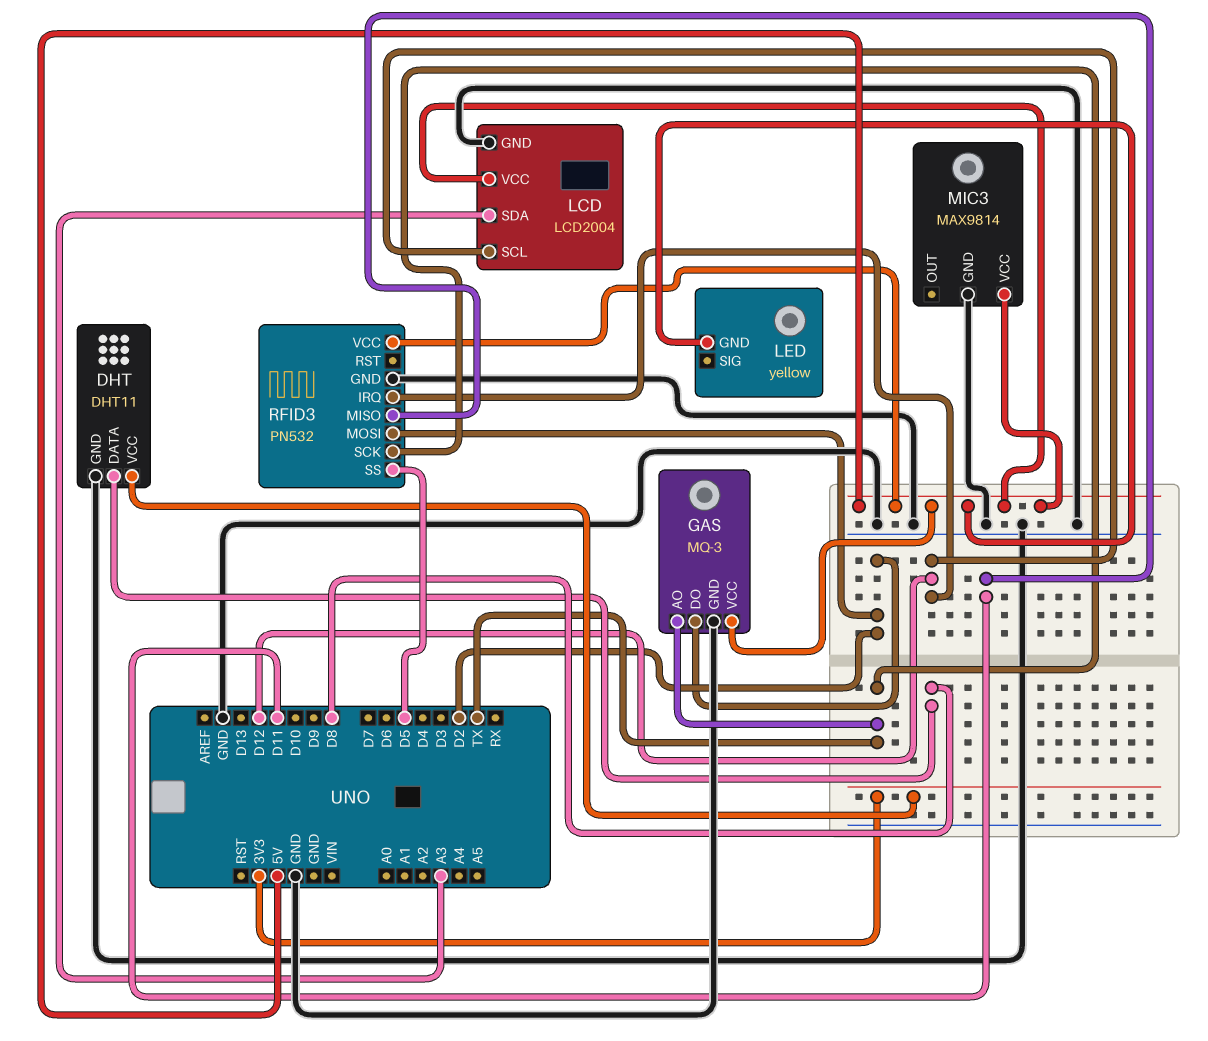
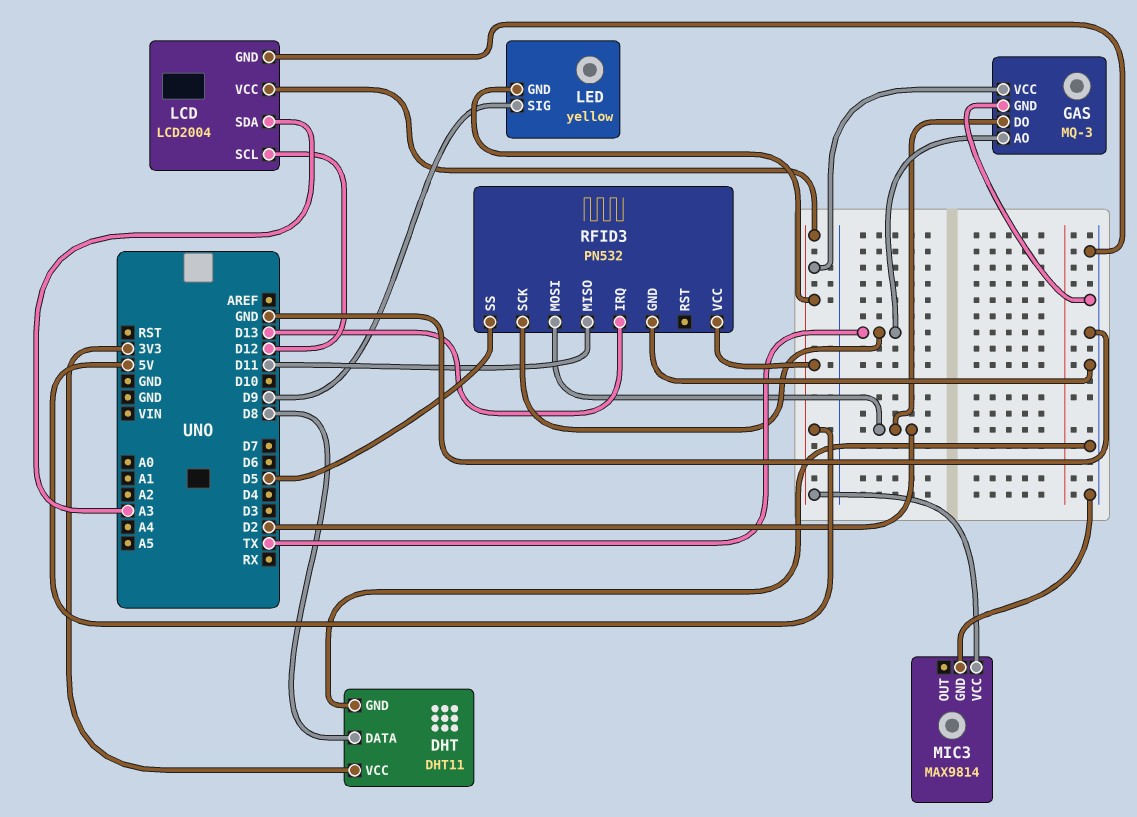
LED pin SIG: none -> D9
RFID3 pin IRQ: D12 -> D13

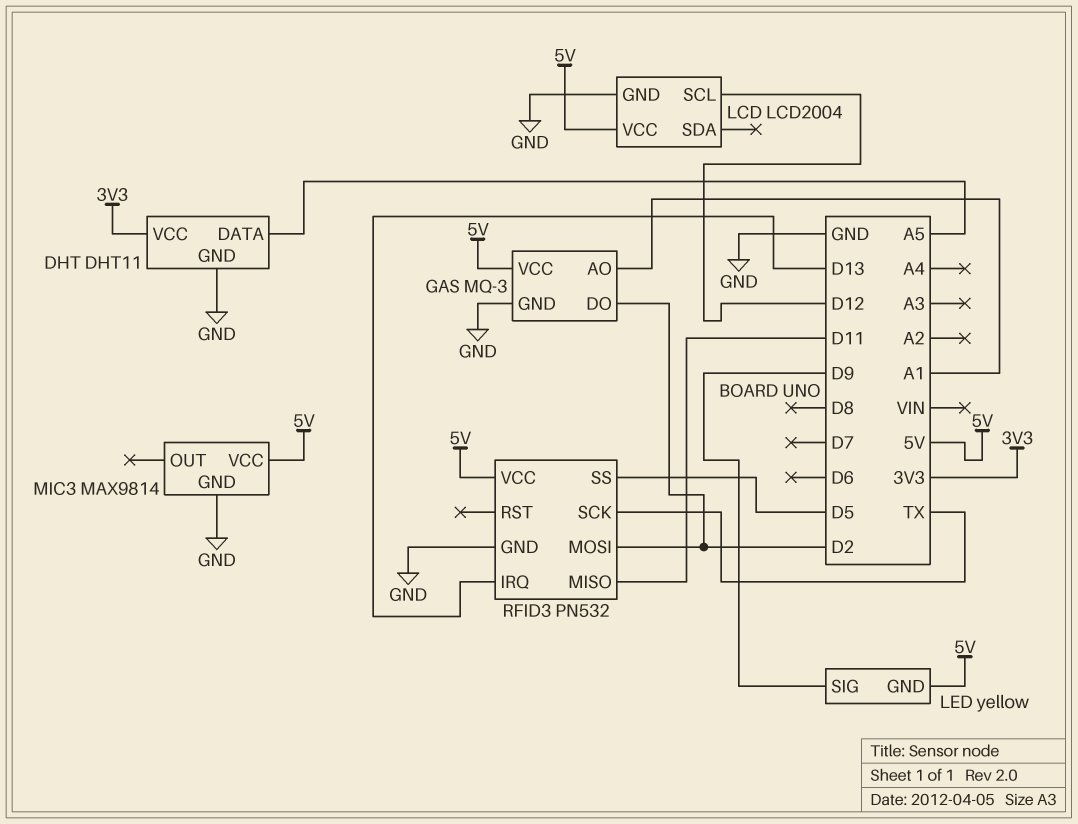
DHT pin DATA: D8 -> A5
GAS pin AO: TX -> A1
LCD pin SDA: A3 -> none

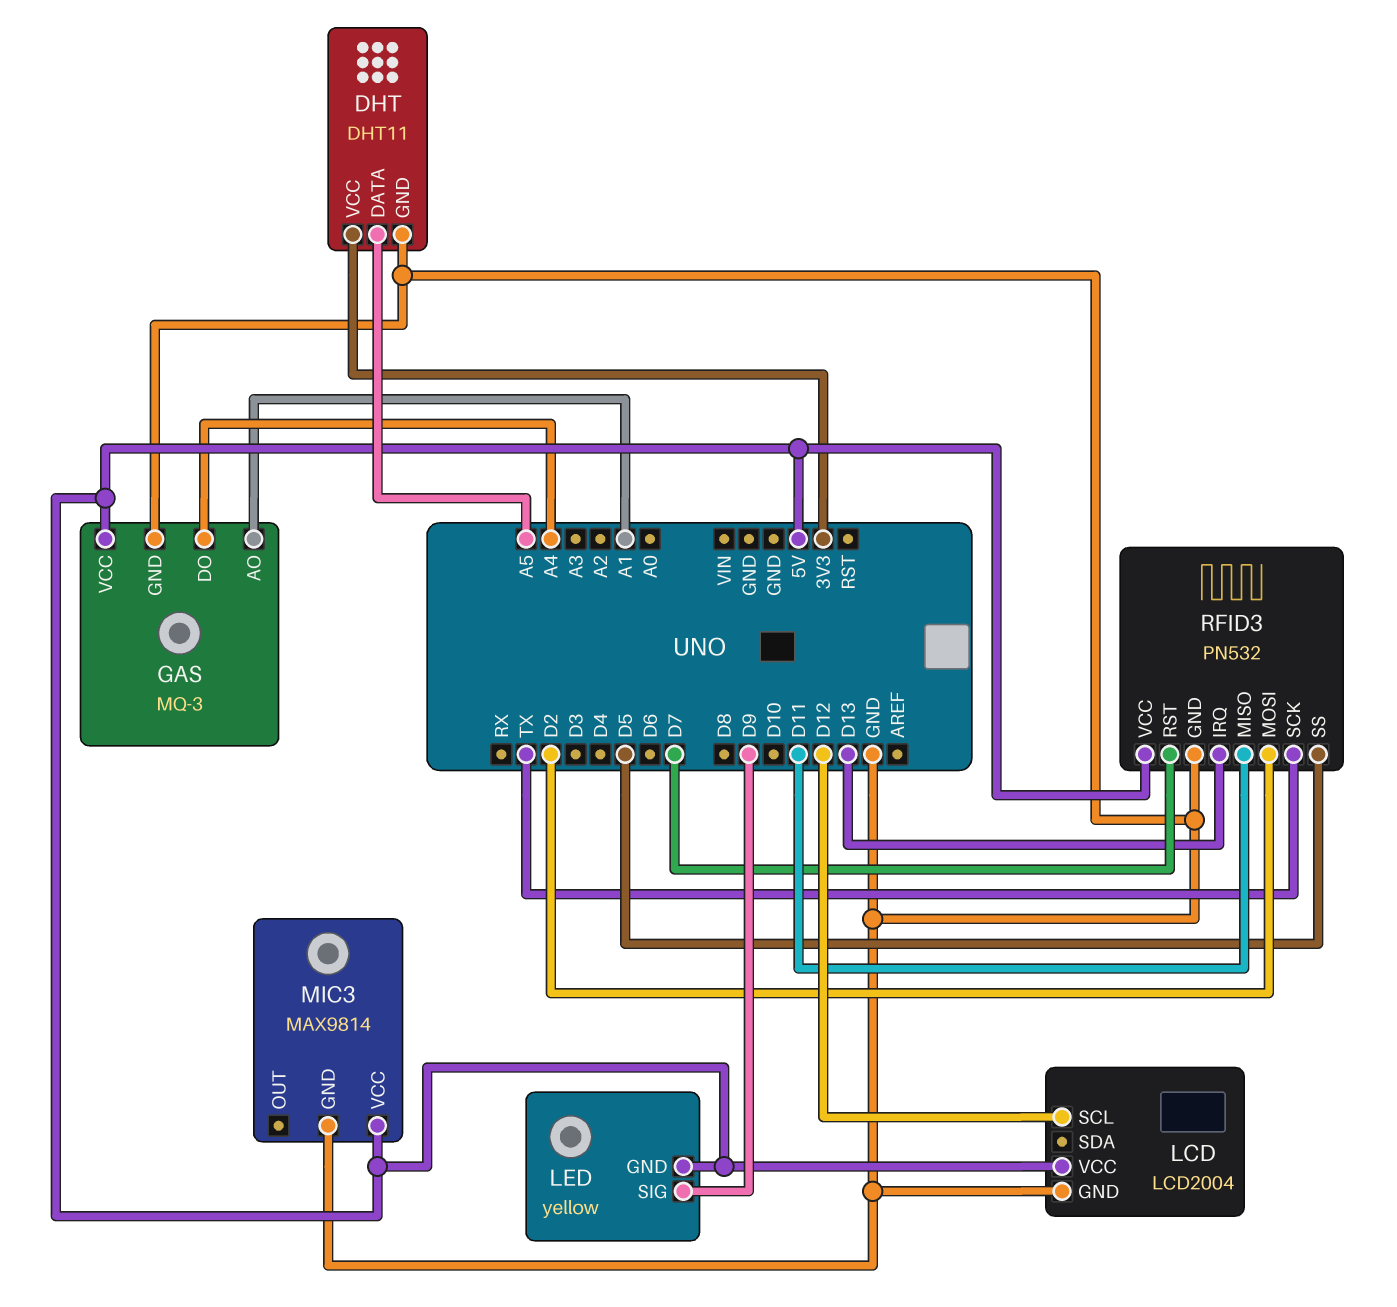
GAS pin DO: D2 -> A4
RFID3 pin RST: none -> D7

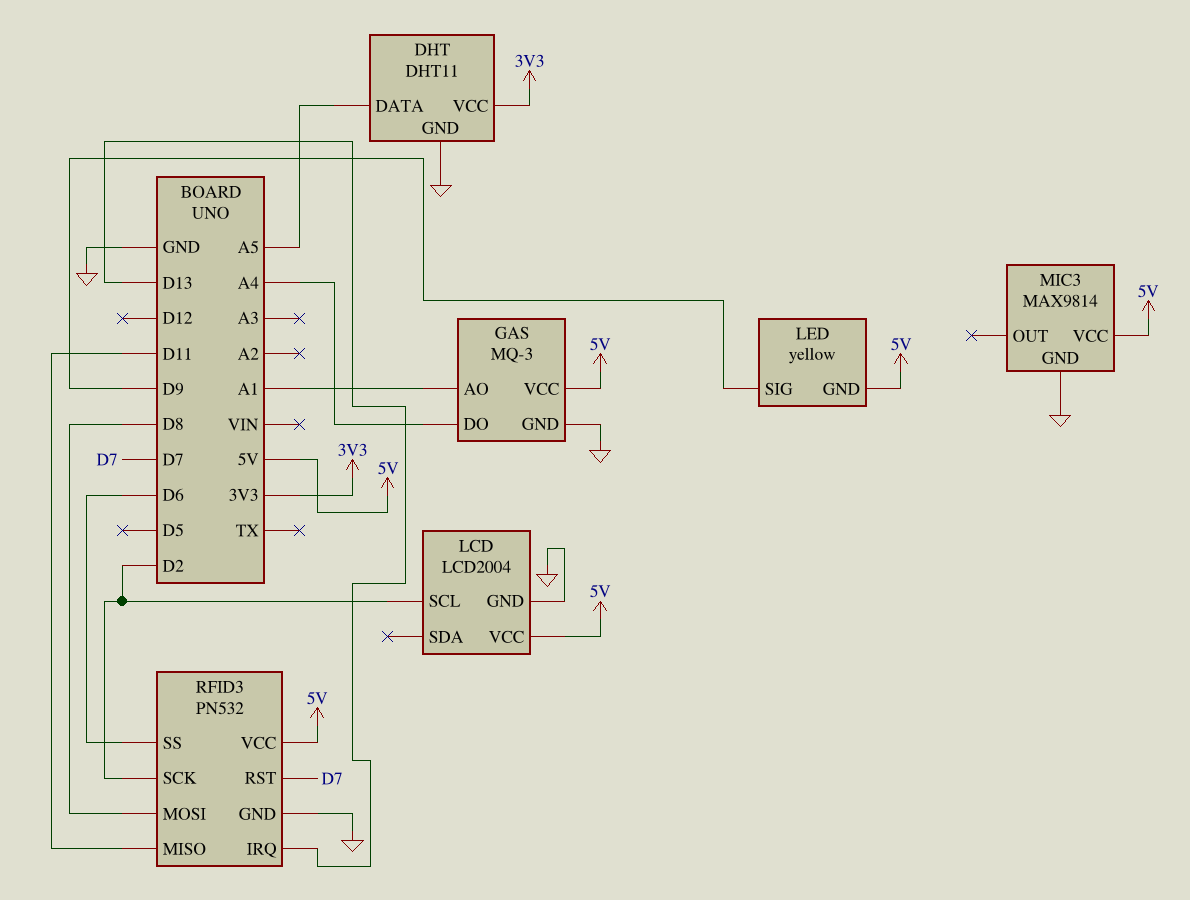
LCD pin SCL: D12 -> D2
RFID3 pin MOSI: D2 -> D8
RFID3 pin SCK: TX -> D2
RFID3 pin SS: D5 -> D6

